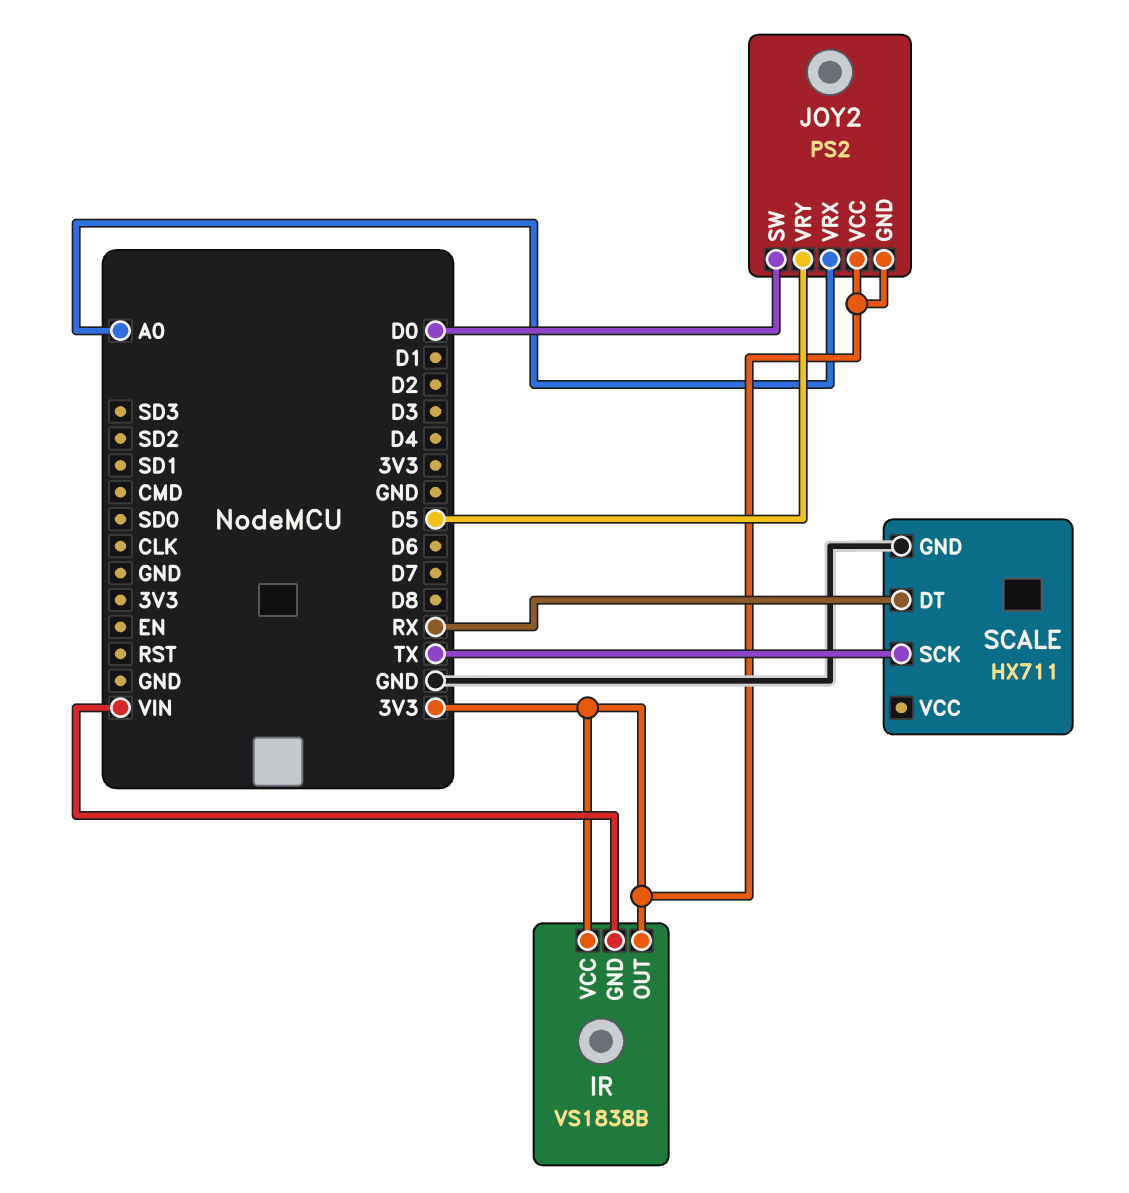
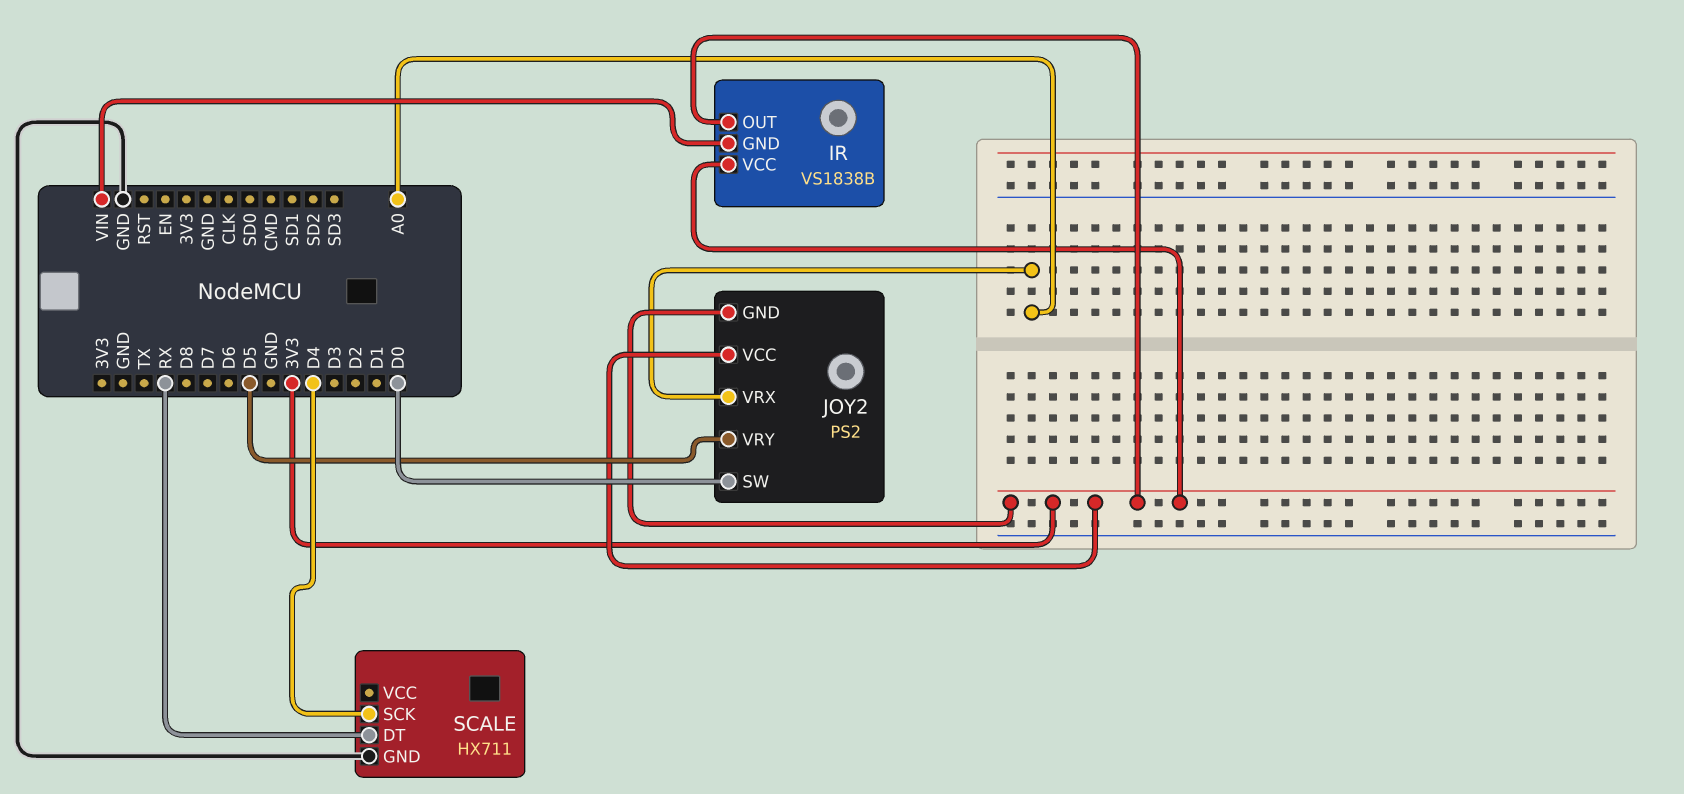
SCALE pin SCK: TX -> D4

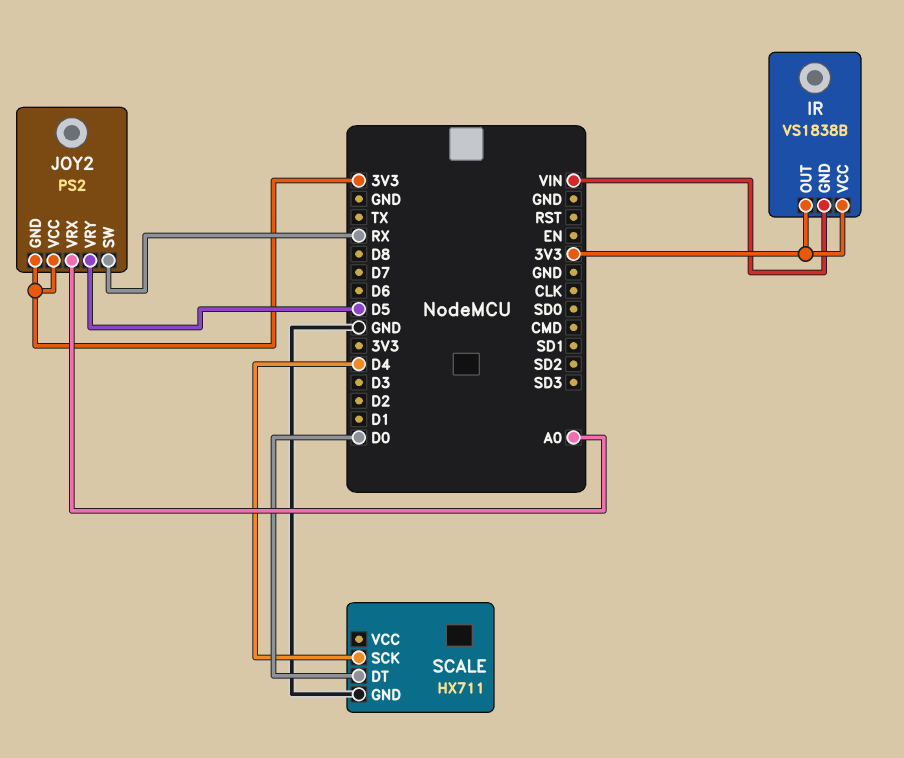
JOY2 pin SW: D0 -> RX
SCALE pin DT: RX -> D0

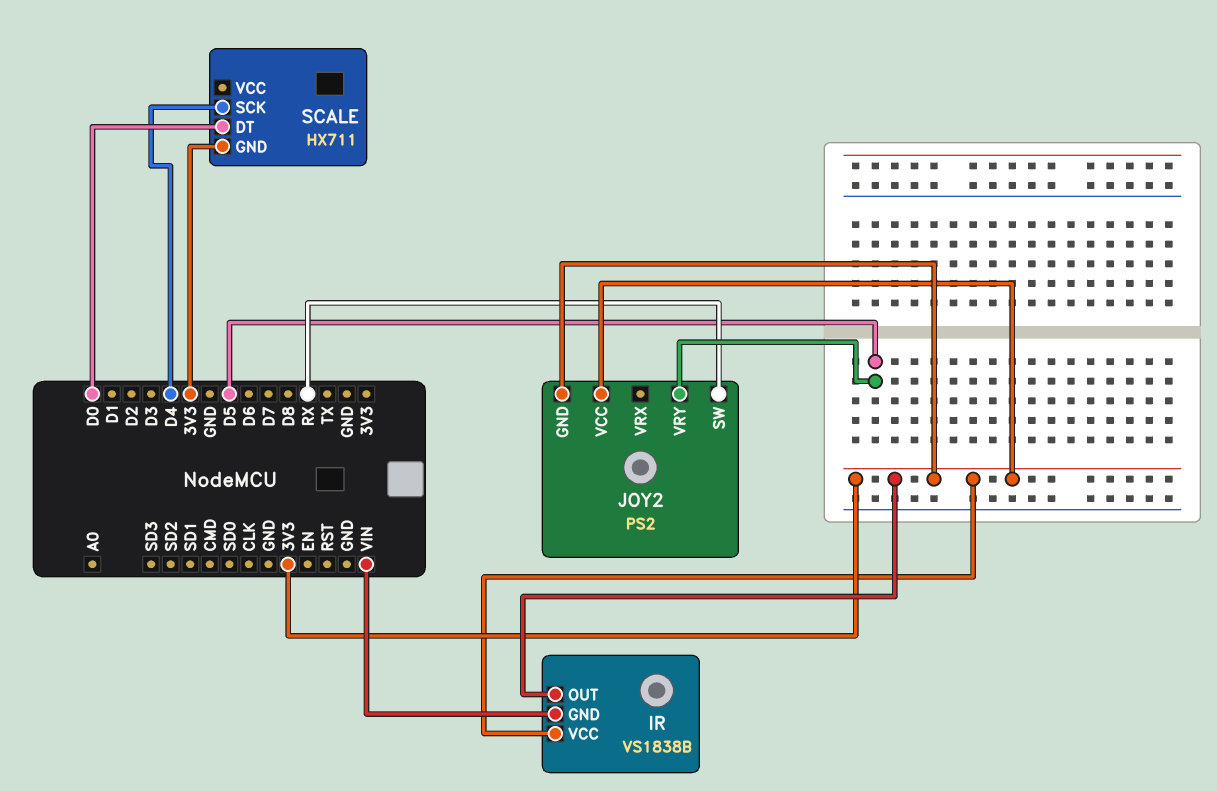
JOY2 pin VRX: A0 -> none
SCALE pin GND: GND -> 3V3

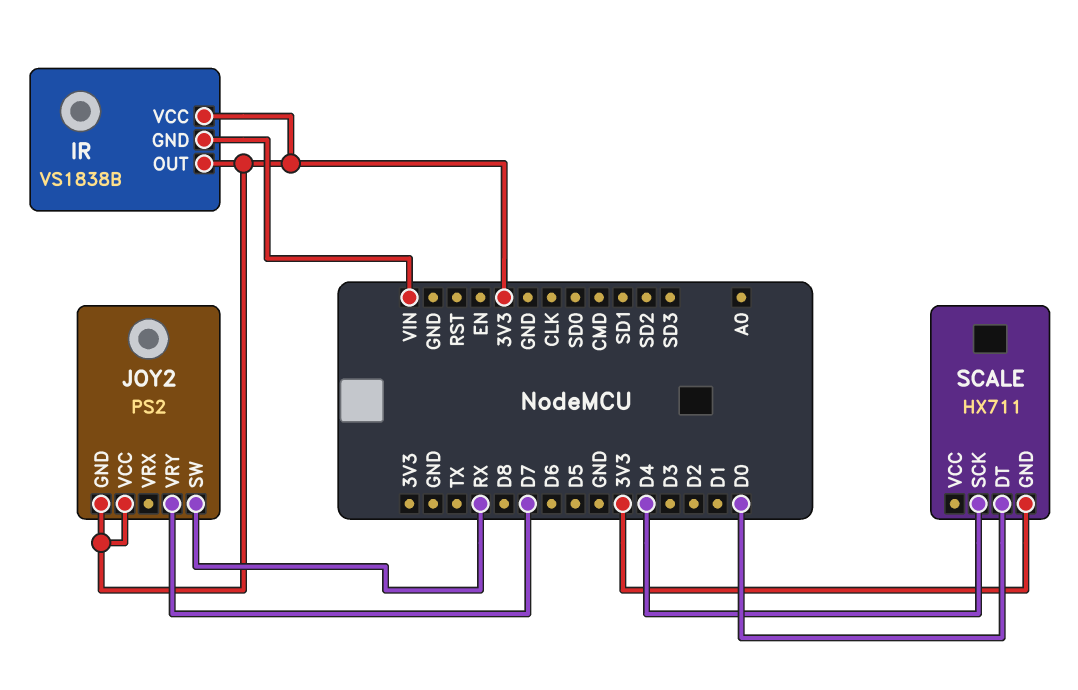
JOY2 pin VRY: D5 -> D7

